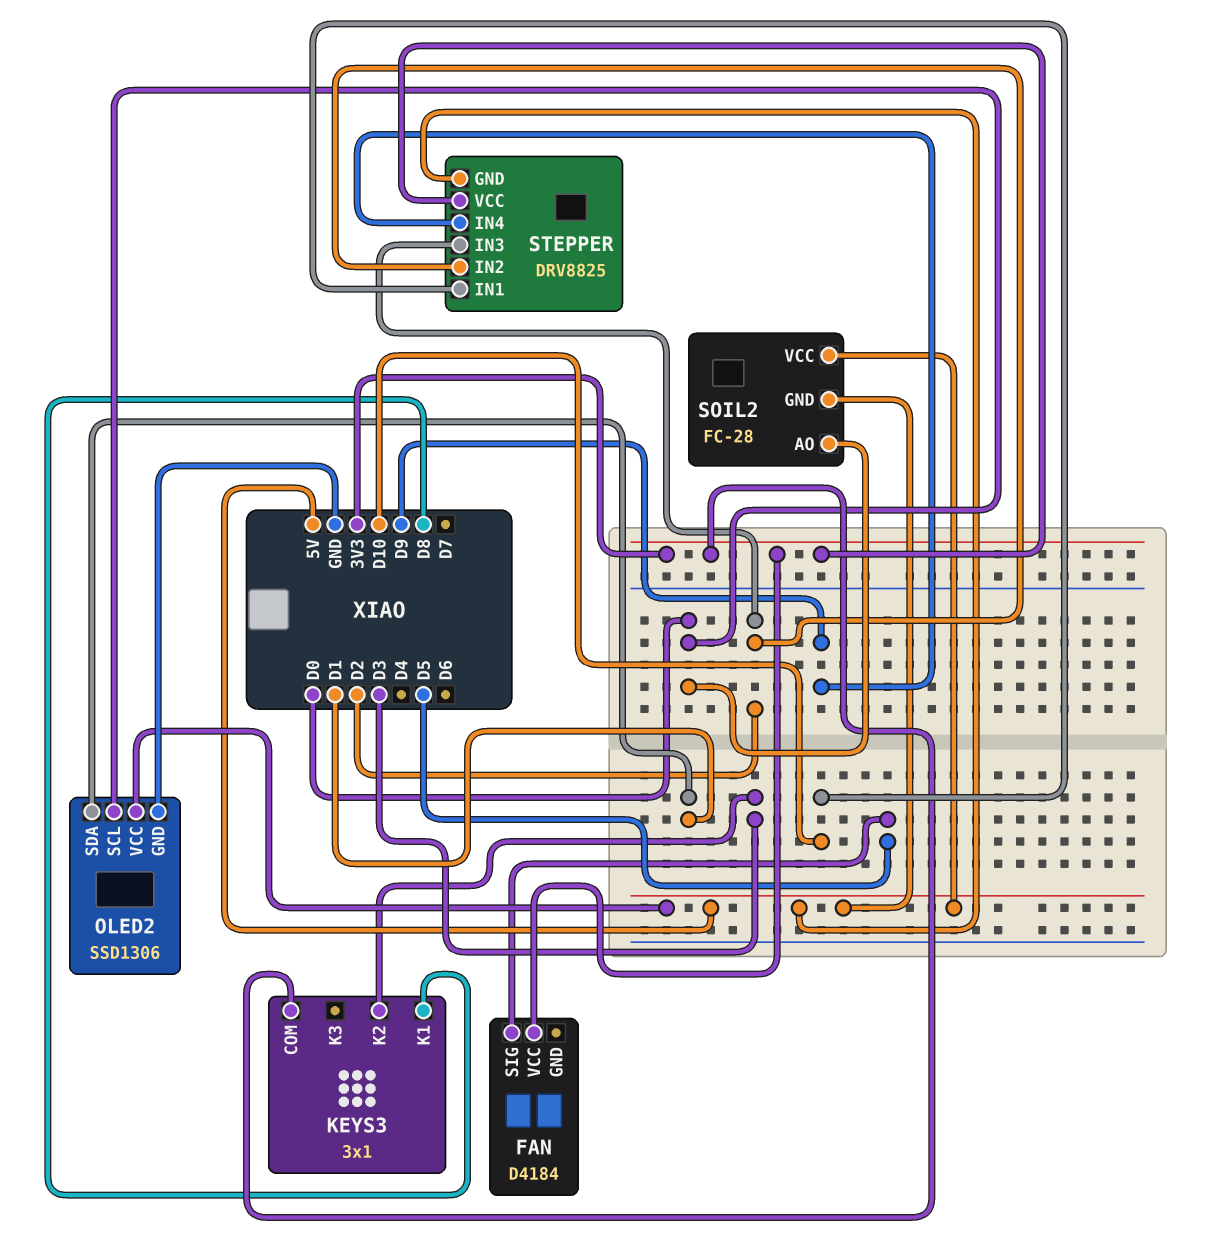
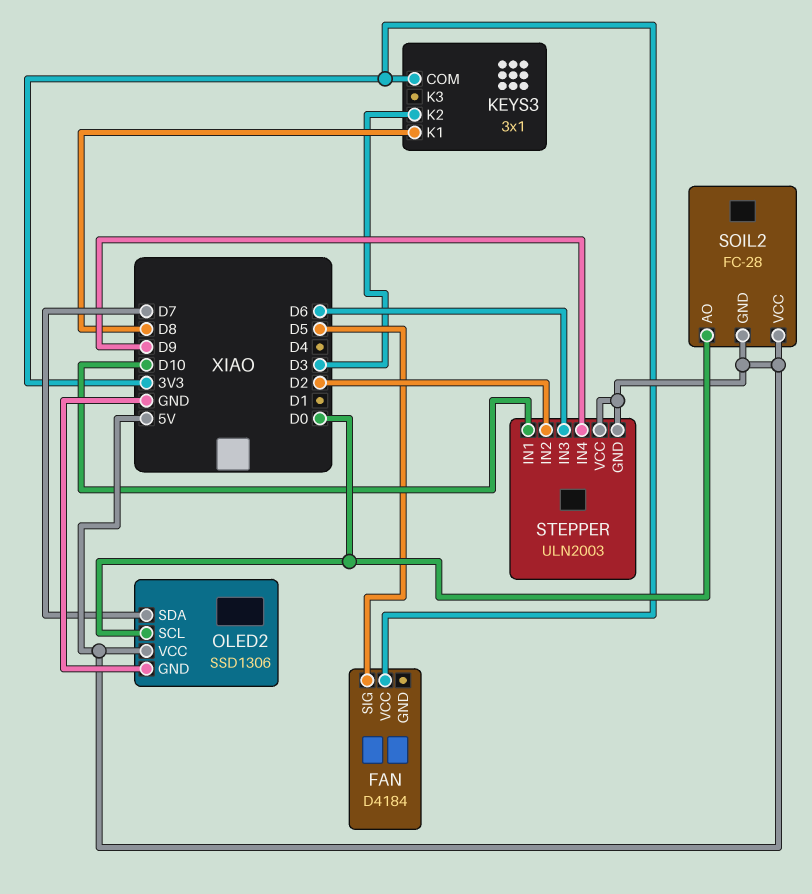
OLED2 pin SDA: D1 -> D7
STEPPER: DRV8825 -> ULN2003
STEPPER pin IN3: D2 -> D6
STEPPER pin VCC: 3V3 -> 5V

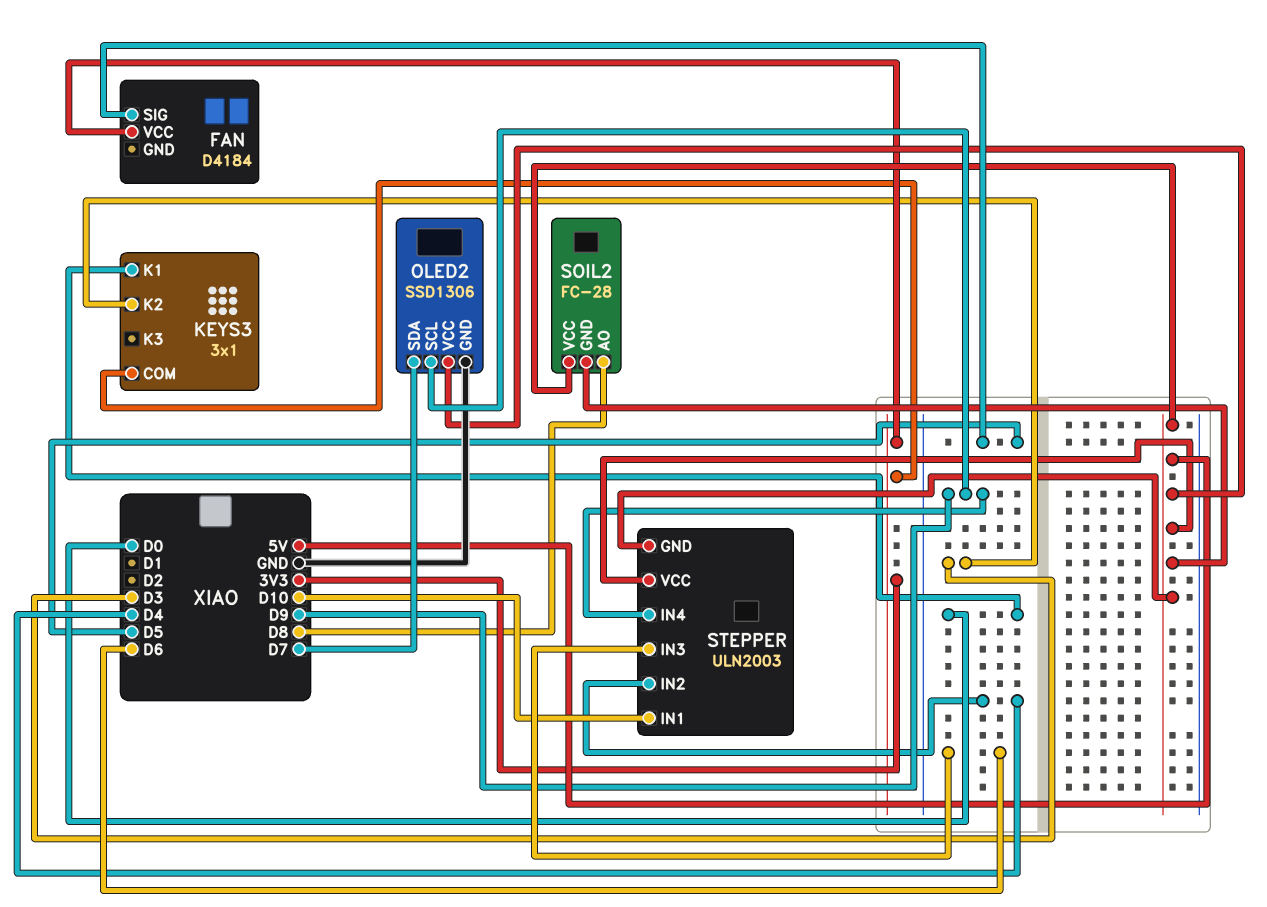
KEYS3 pin K1: D8 -> D0
OLED2 pin SCL: D0 -> D9
SOIL2 pin AO: D0 -> D8
STEPPER pin IN2: D2 -> D4

